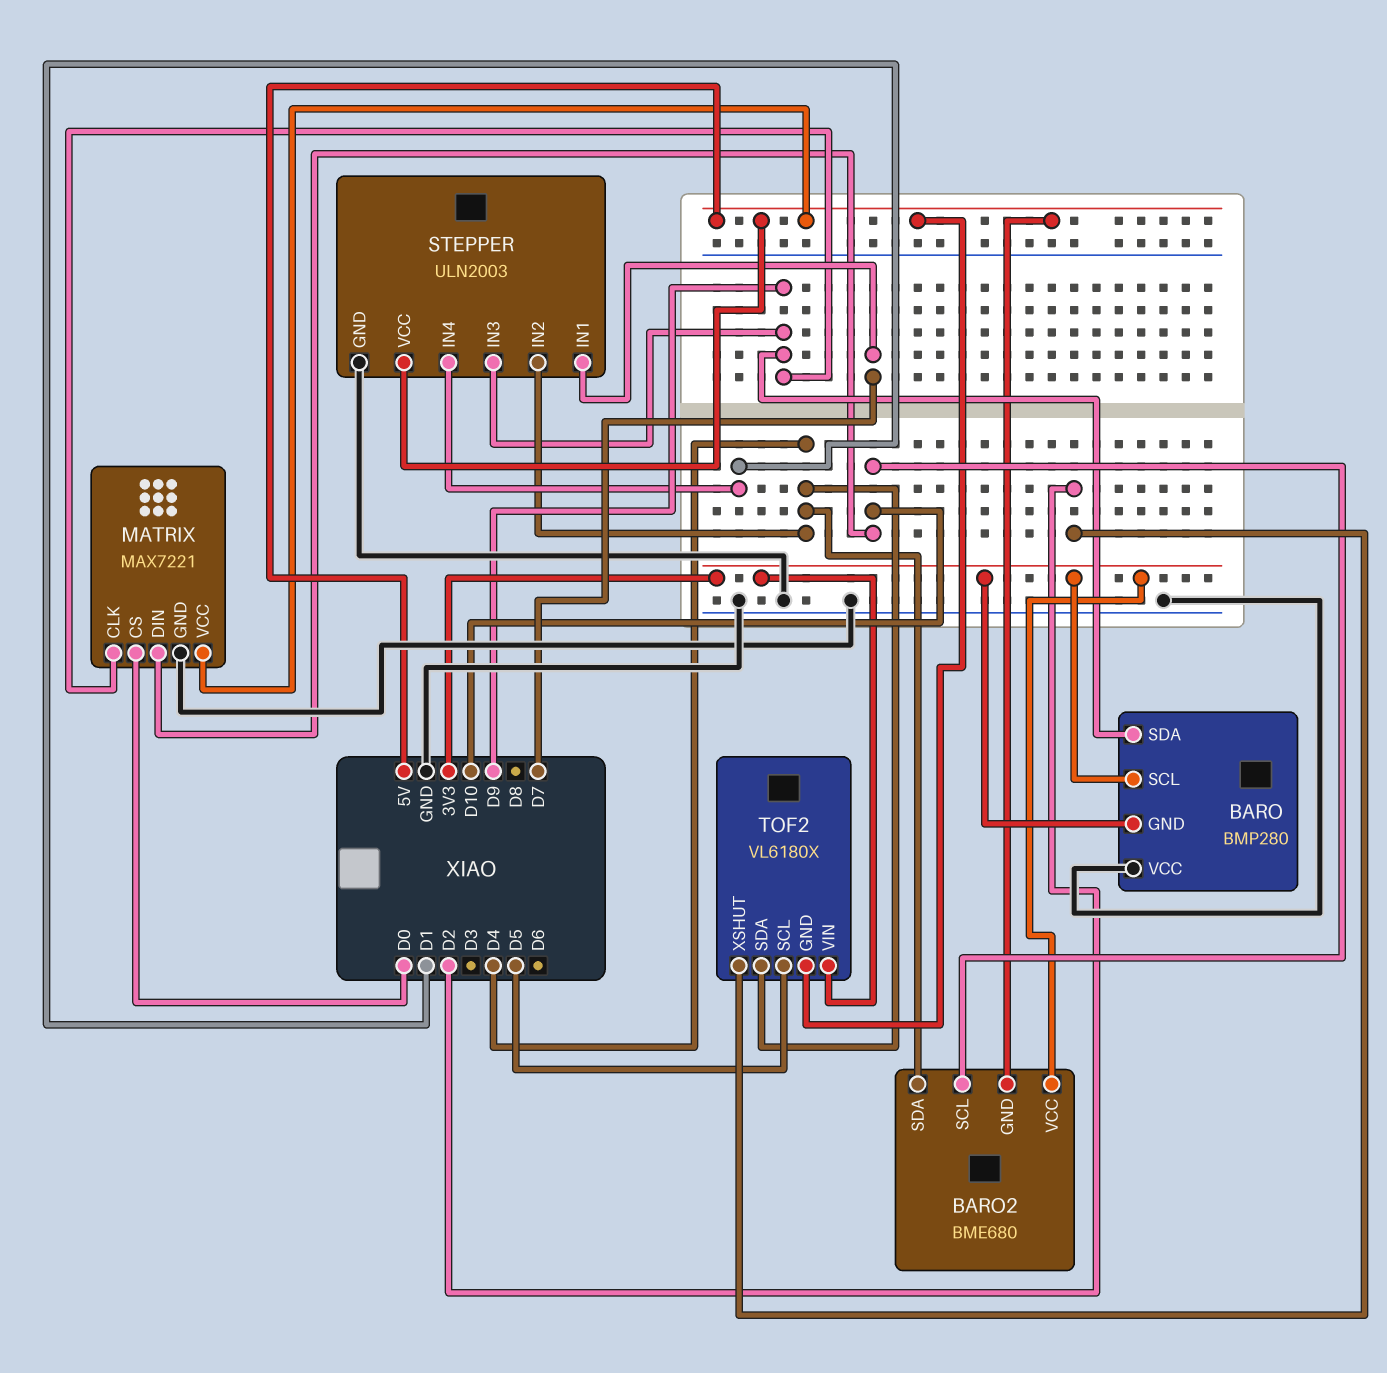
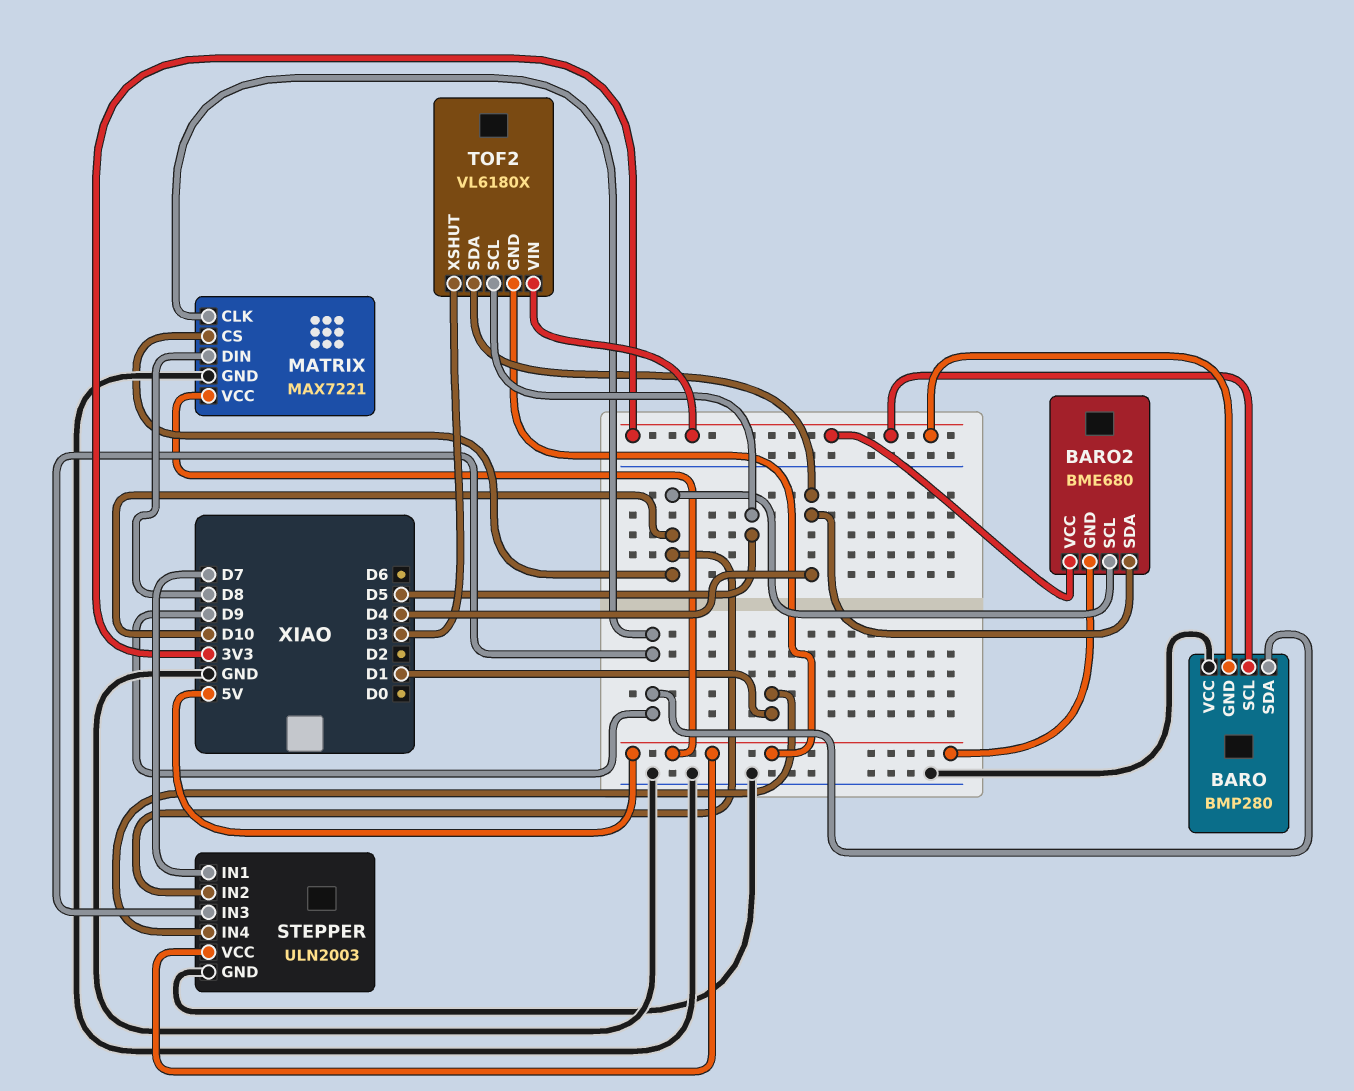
MATRIX pin CS: D0 -> D10
MATRIX pin DIN: D10 -> D8
STEPPER pin IN2: D4 -> D10
TOF2 pin XSHUT: D2 -> D3

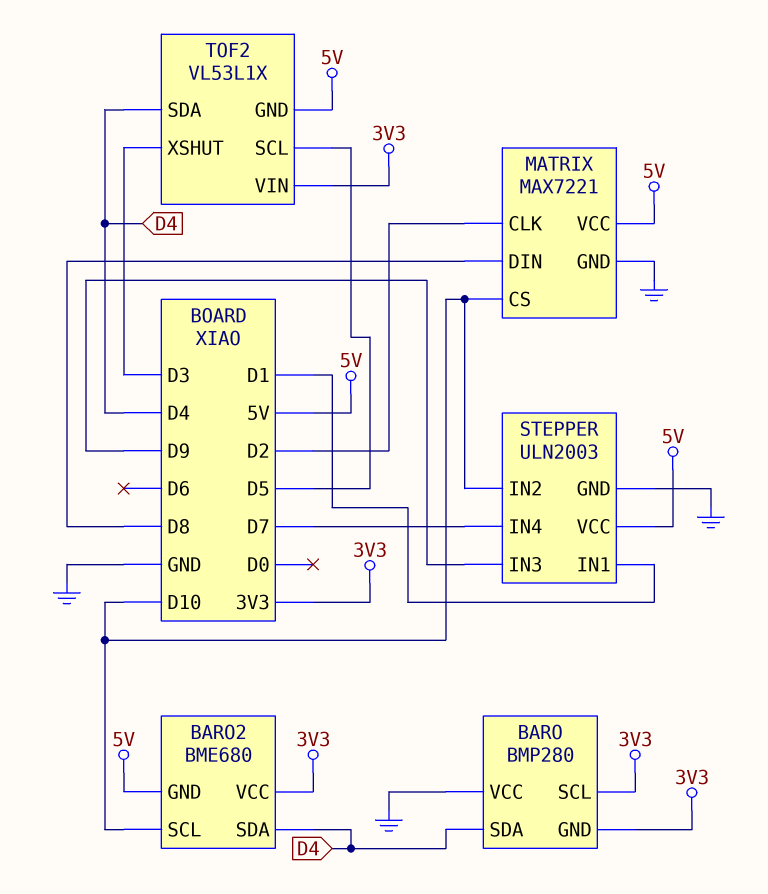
BARO pin SDA: D9 -> D4
MATRIX pin CLK: D9 -> D2
STEPPER pin IN1: D7 -> D1
STEPPER pin IN4: D1 -> D7
TOF2: VL6180X -> VL53L1X

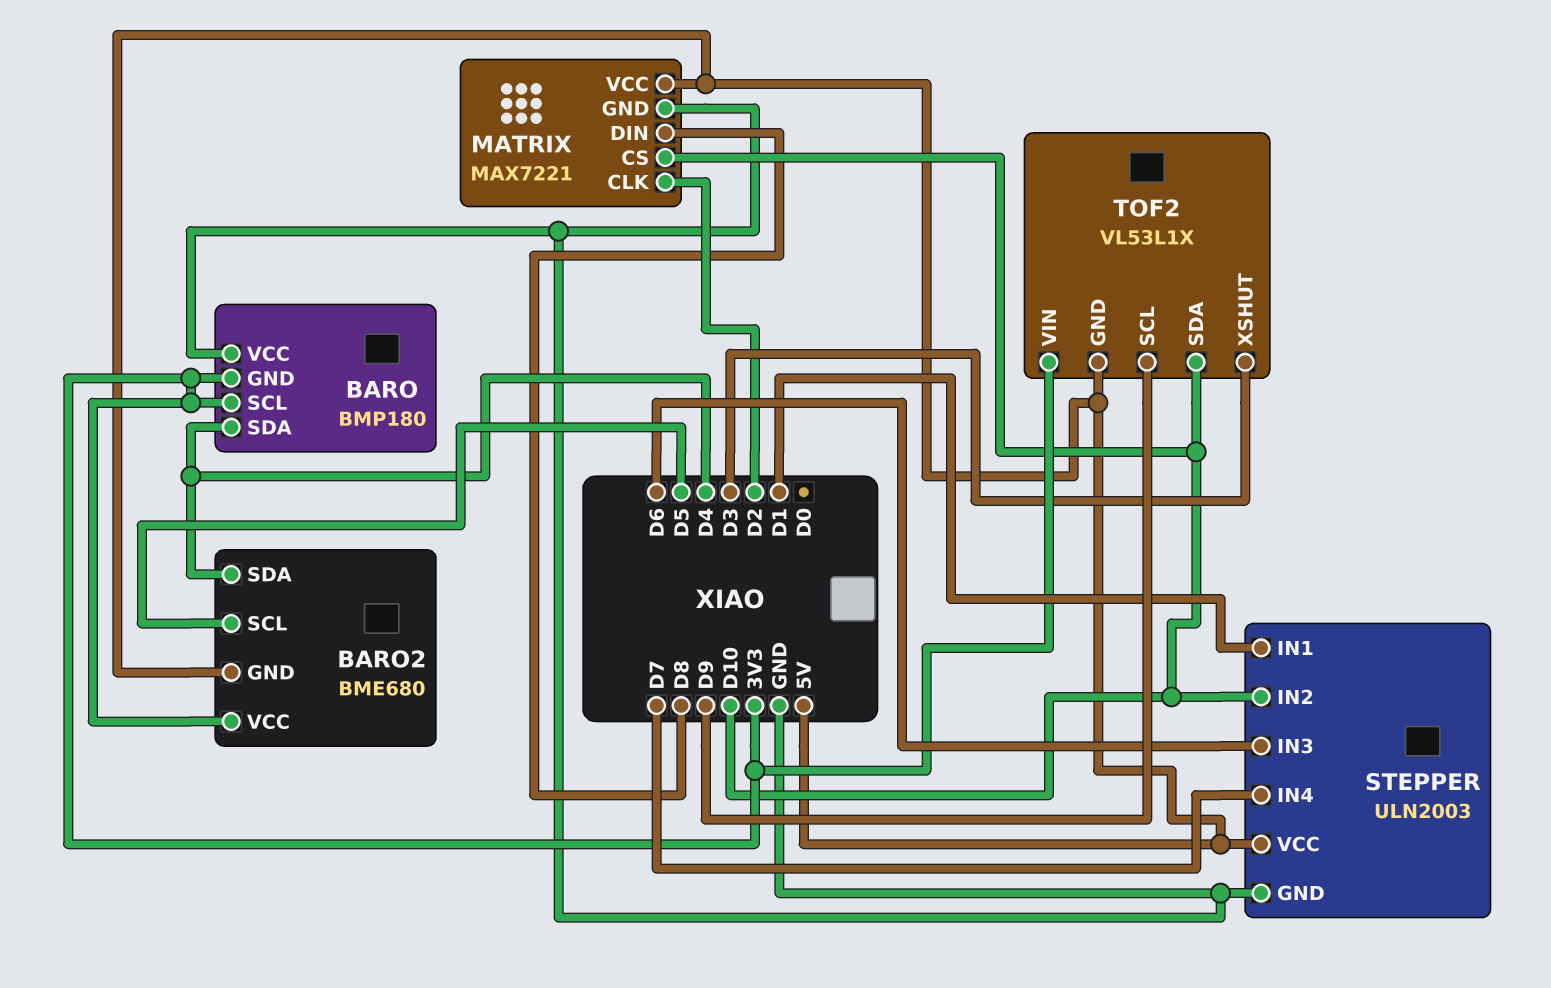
BARO: BMP280 -> BMP180
BARO2 pin SCL: D10 -> D5
STEPPER pin IN3: D9 -> D6
TOF2 pin SCL: D5 -> D9
TOF2 pin SDA: D4 -> D10

